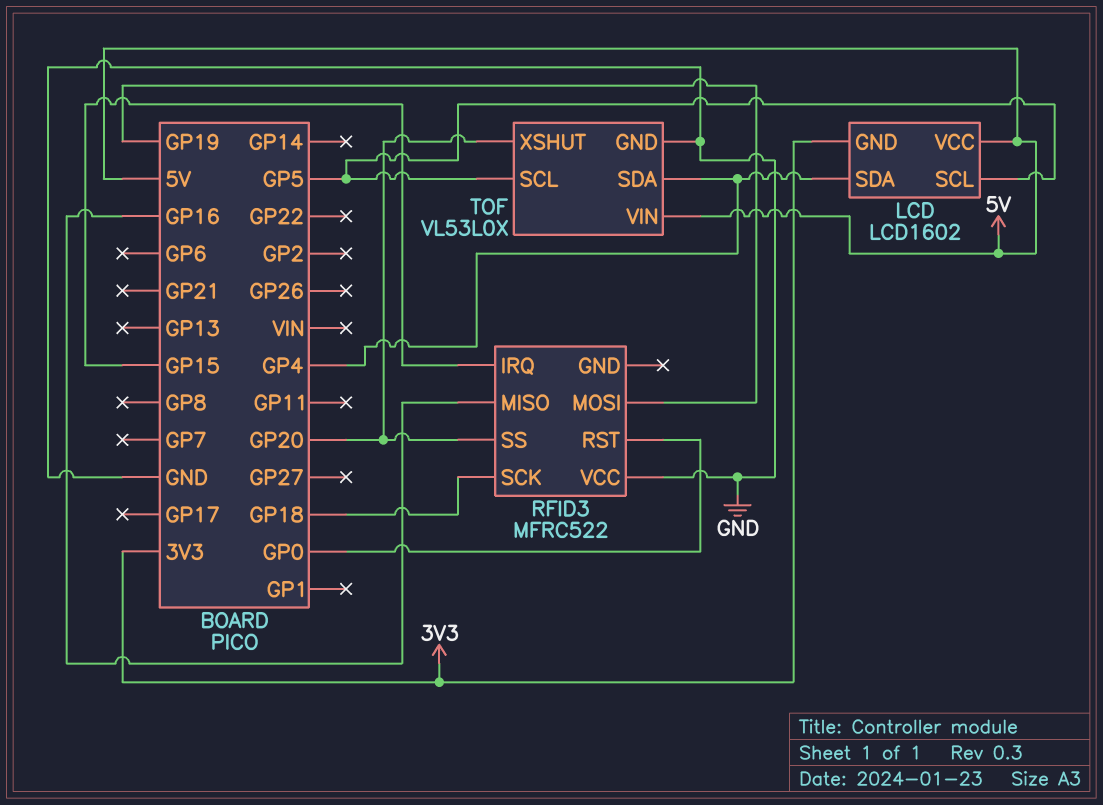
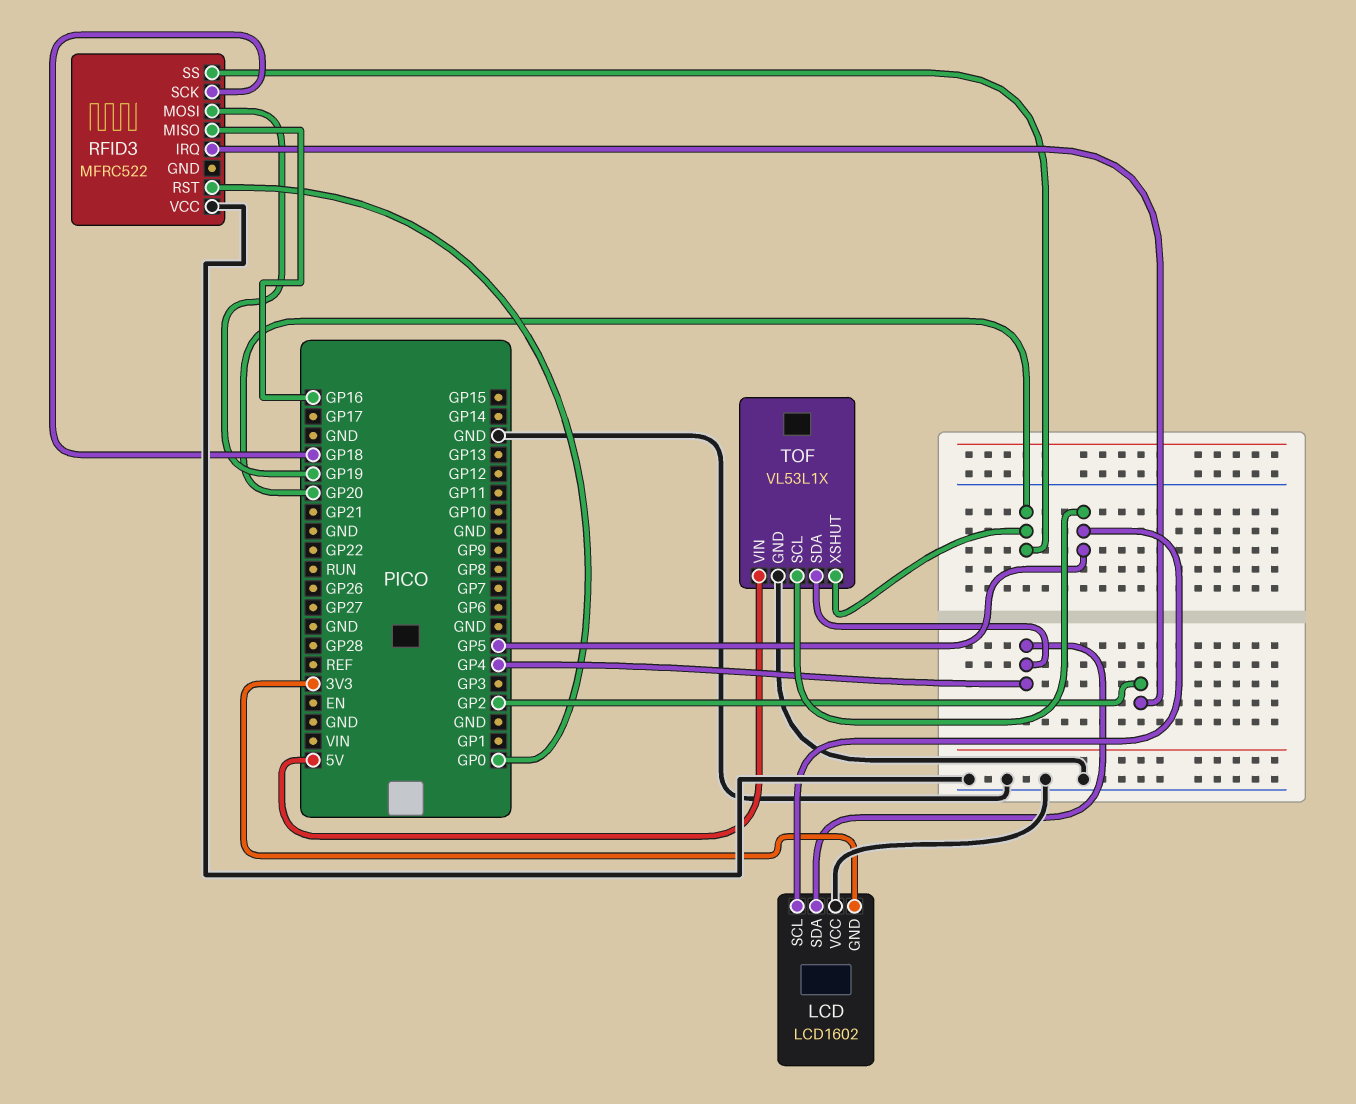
LCD pin VCC: 5V -> GND
RFID3 pin IRQ: GP15 -> GP2
TOF: VL53L0X -> VL53L1X

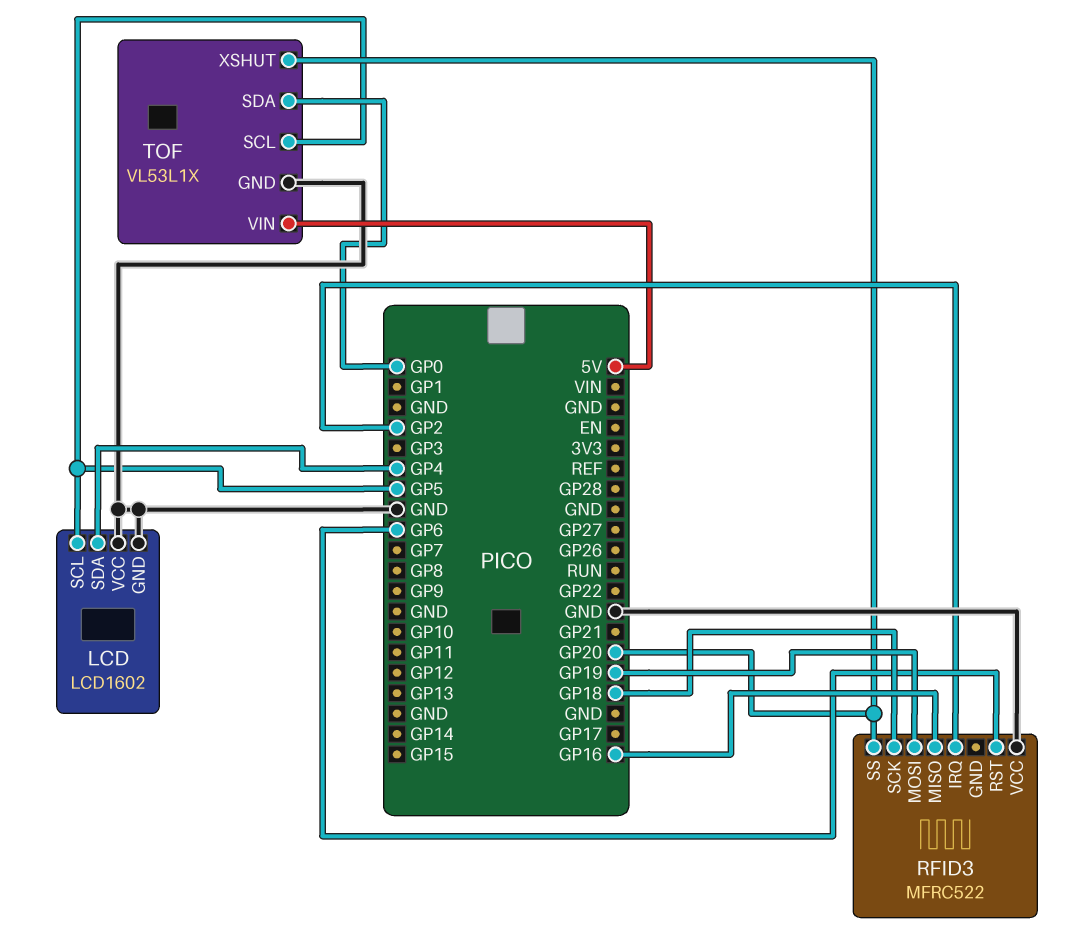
LCD pin GND: 3V3 -> GND
RFID3 pin RST: GP0 -> GP6
TOF pin SDA: GP4 -> GP0

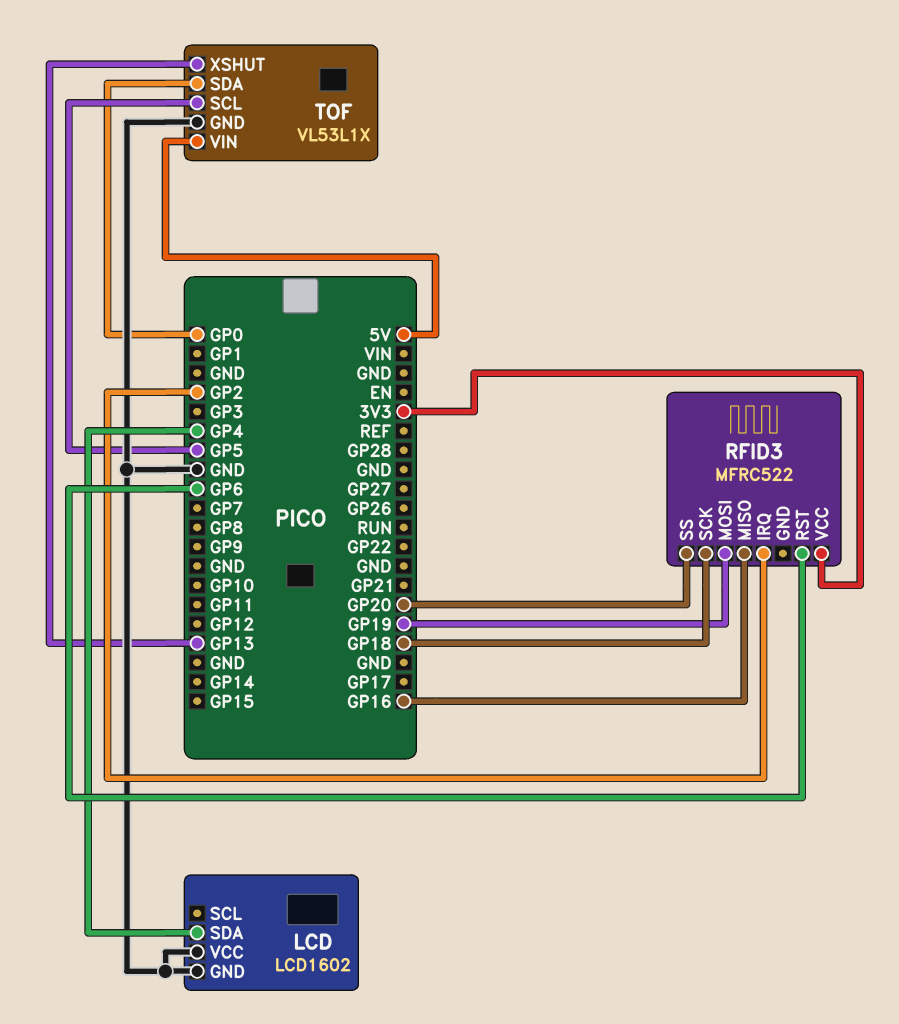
LCD pin SCL: GP5 -> none
RFID3 pin VCC: GND -> 3V3
TOF pin XSHUT: GP20 -> GP13

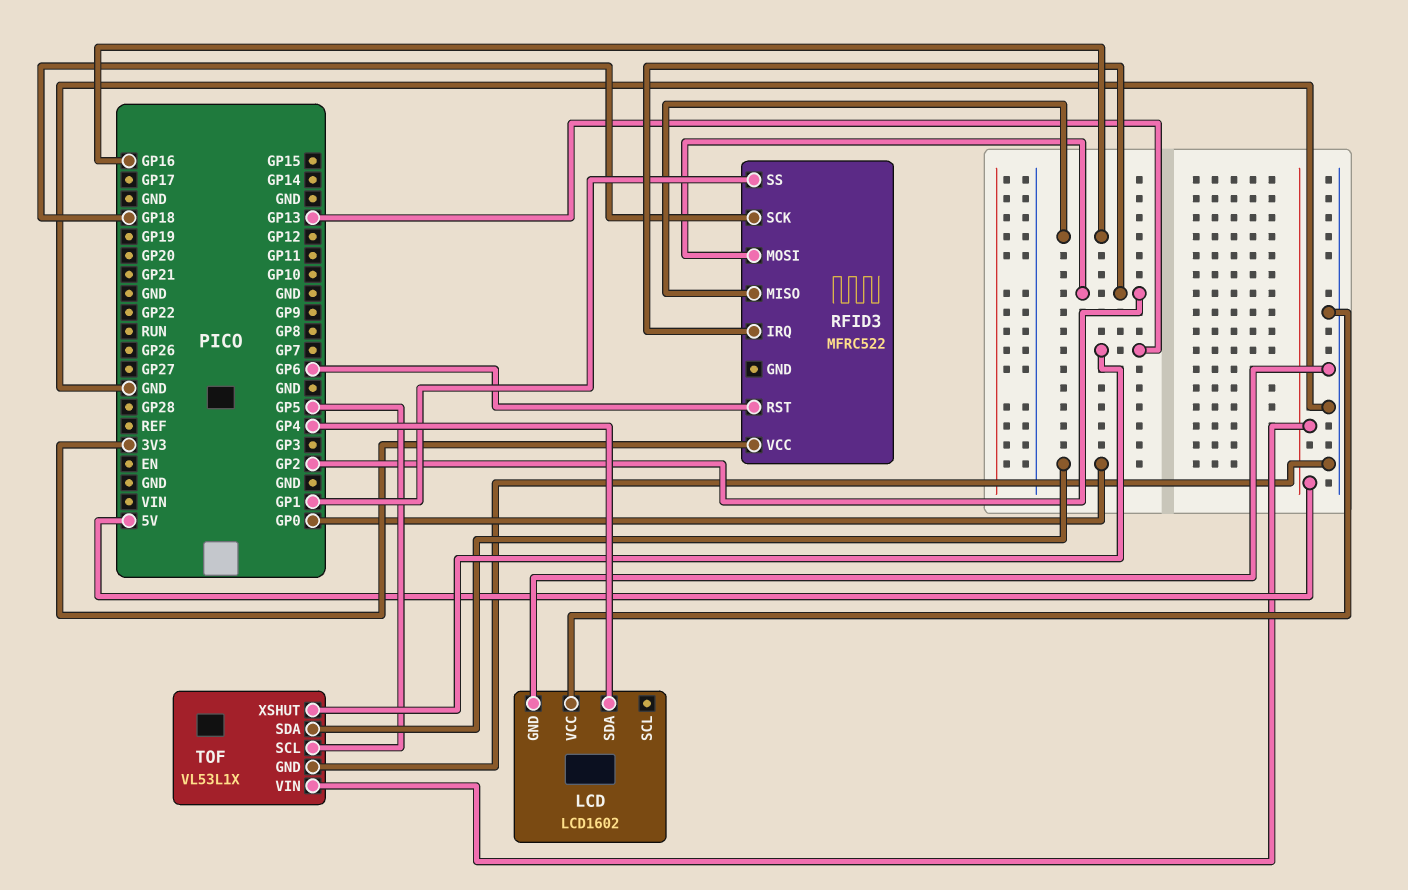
RFID3 pin MOSI: GP19 -> GP2
RFID3 pin SS: GP20 -> GP1

